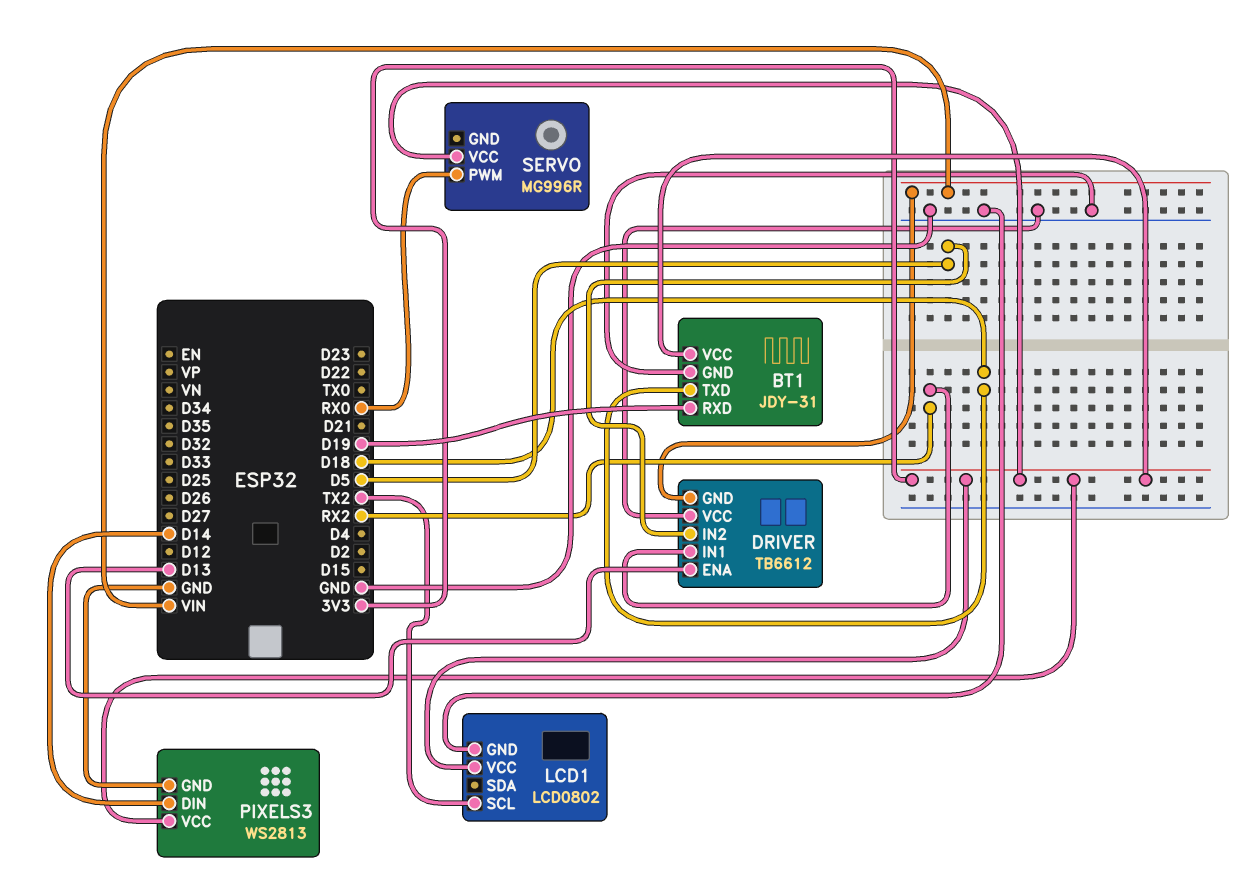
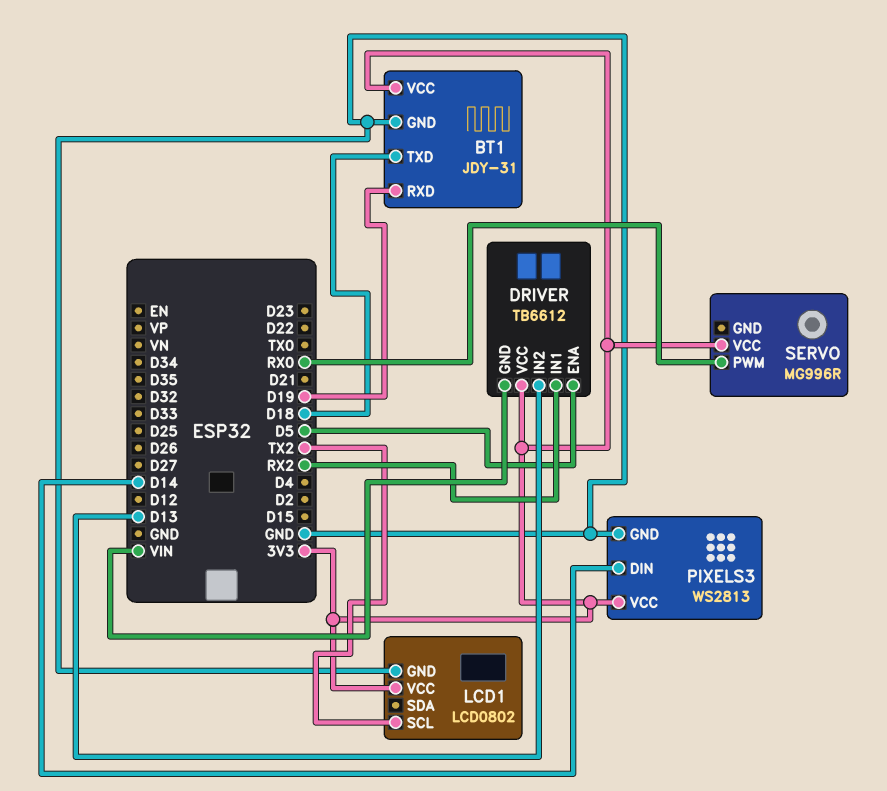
DRIVER pin ENA: D13 -> D5
DRIVER pin IN2: D5 -> D13
DRIVER pin VCC: GND -> 3V3

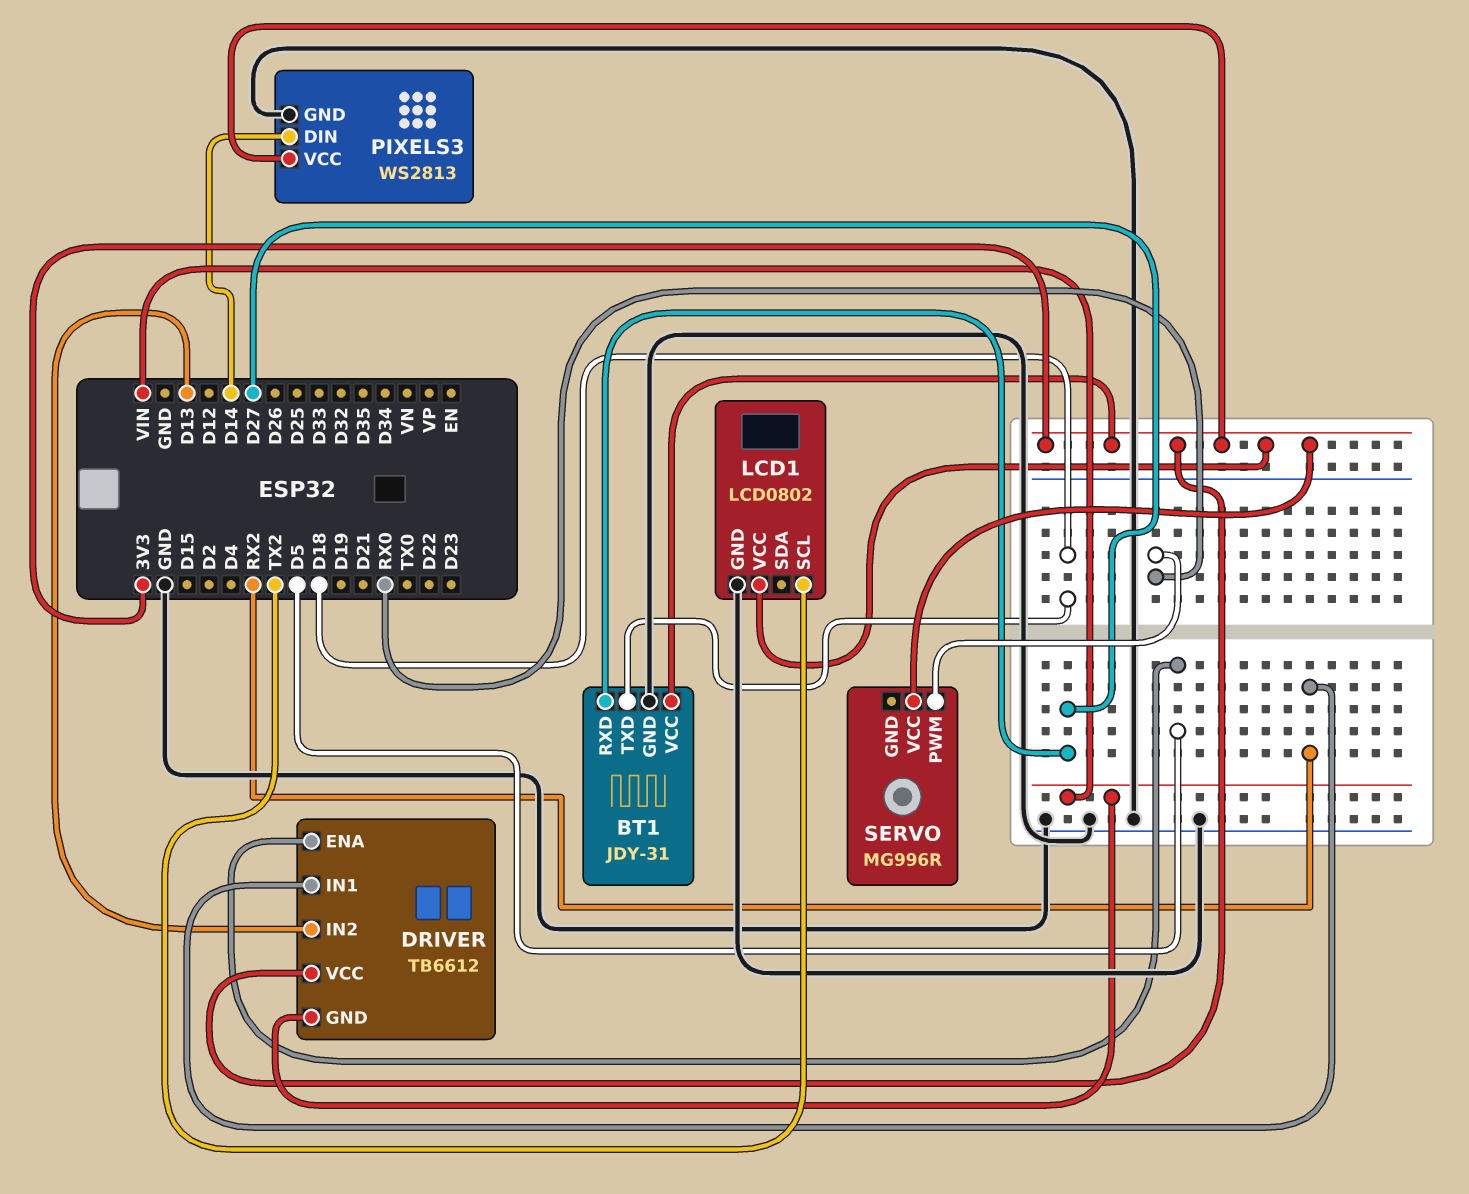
BT1 pin RXD: D19 -> D27

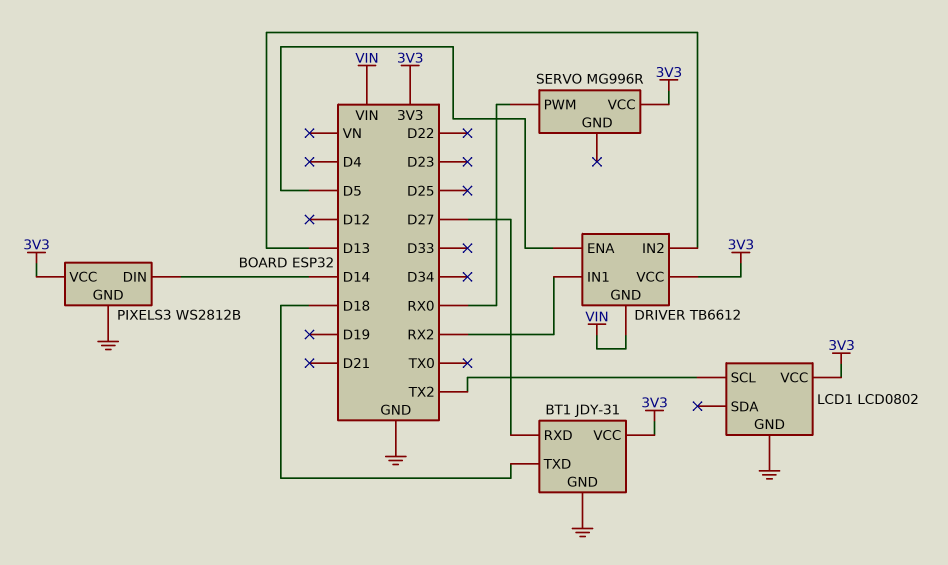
PIXELS3: WS2813 -> WS2812B

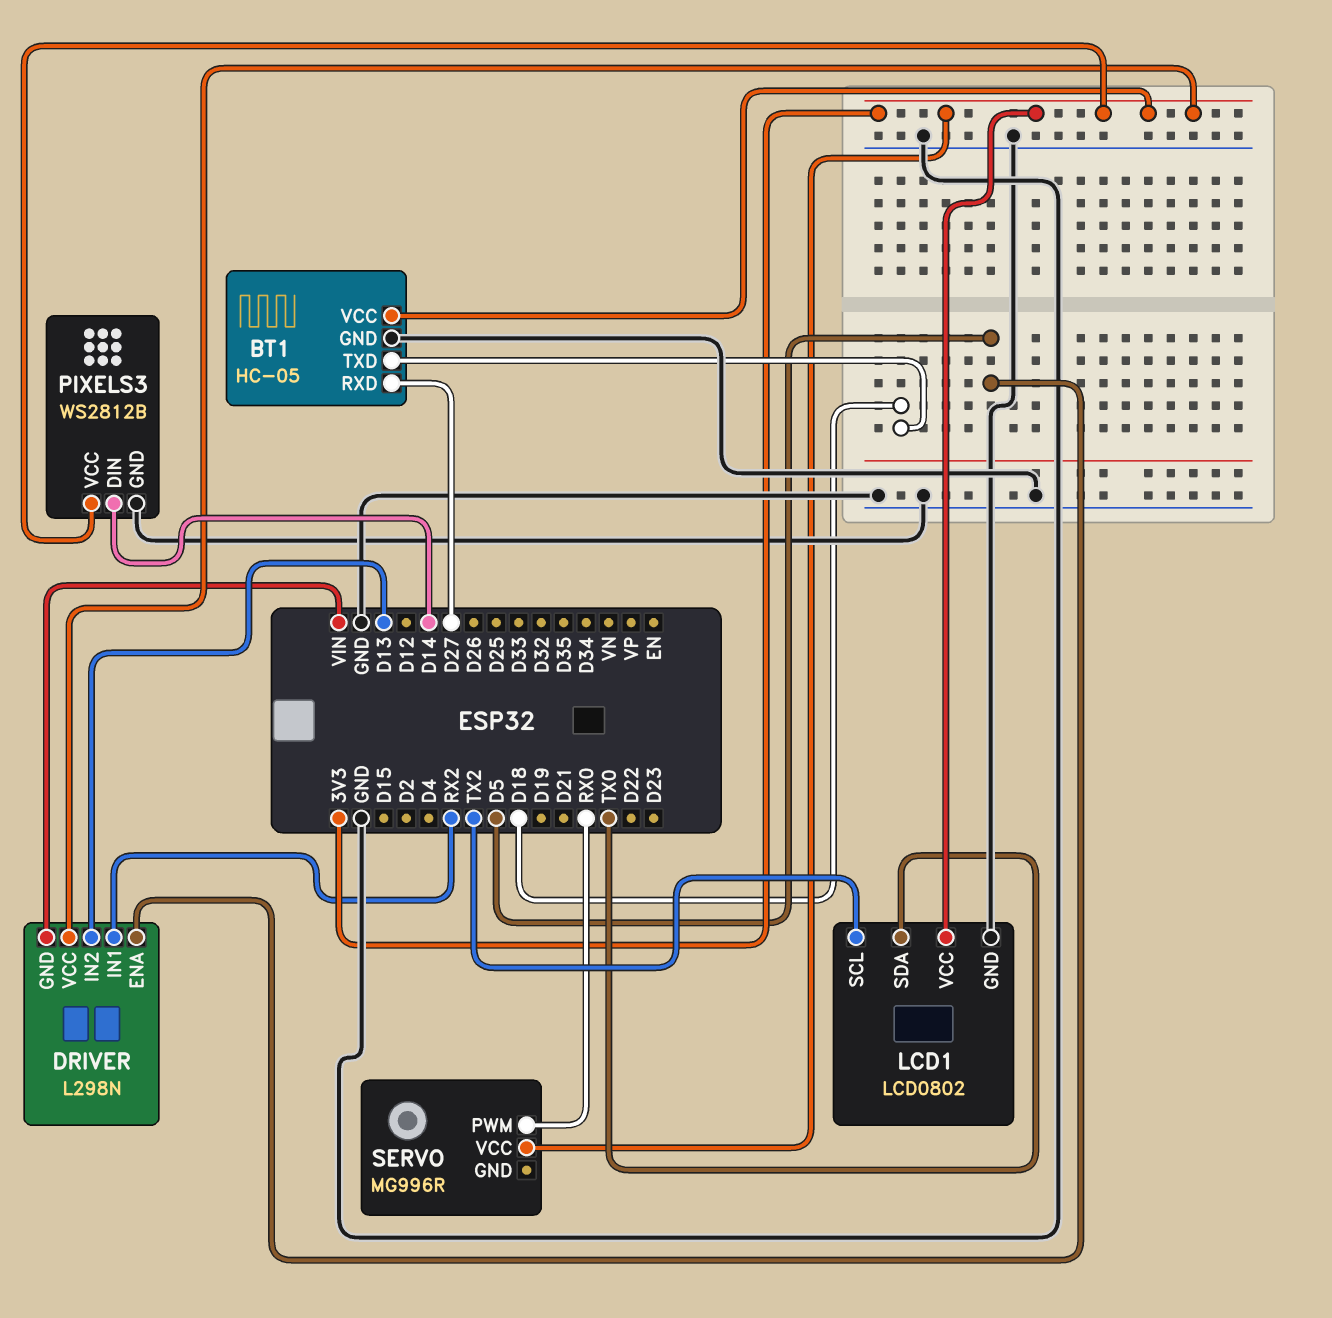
BT1: JDY-31 -> HC-05
DRIVER: TB6612 -> L298N
LCD1 pin SDA: none -> TX0

